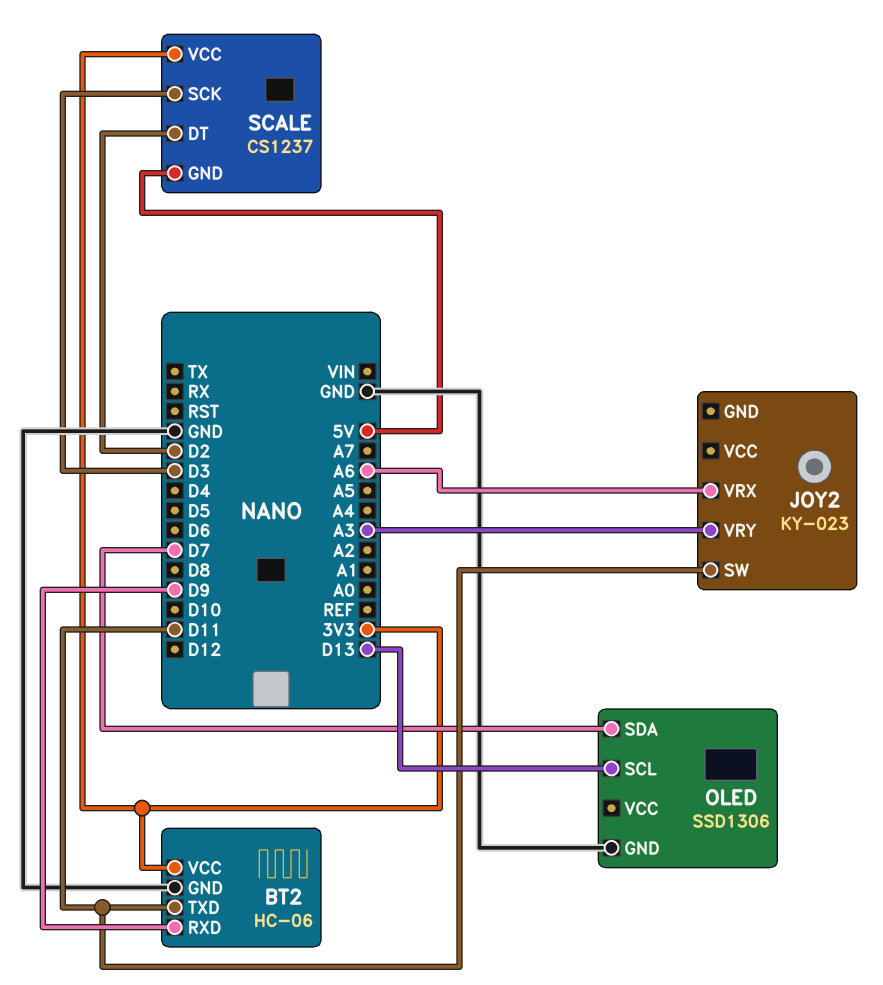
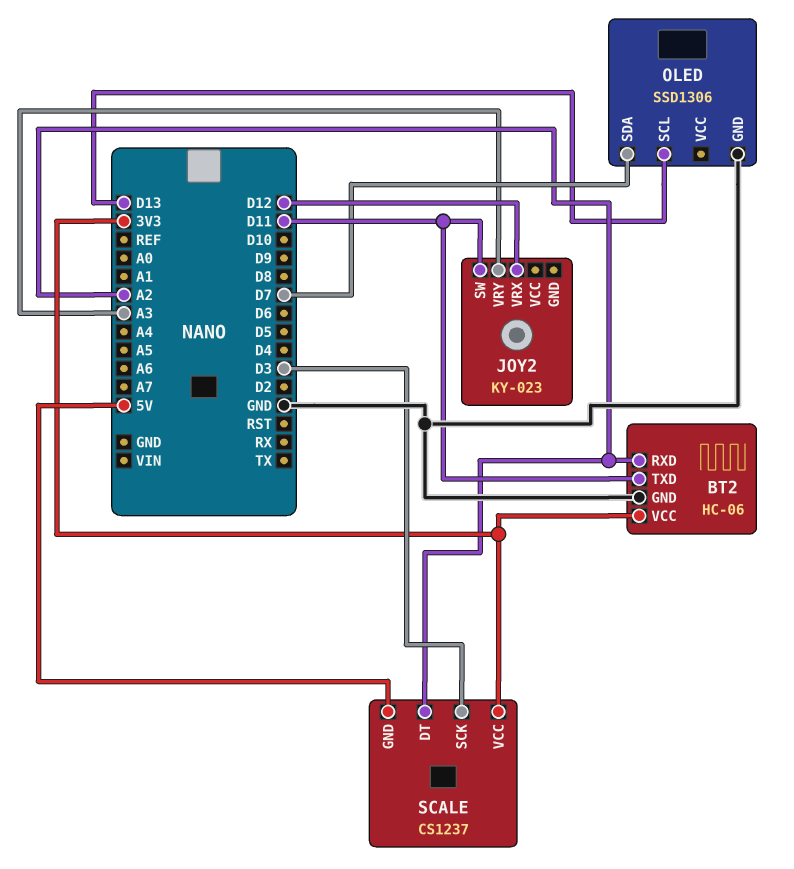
BT2 pin RXD: D9 -> A2
JOY2 pin VRX: A6 -> D12
SCALE pin DT: D2 -> A2

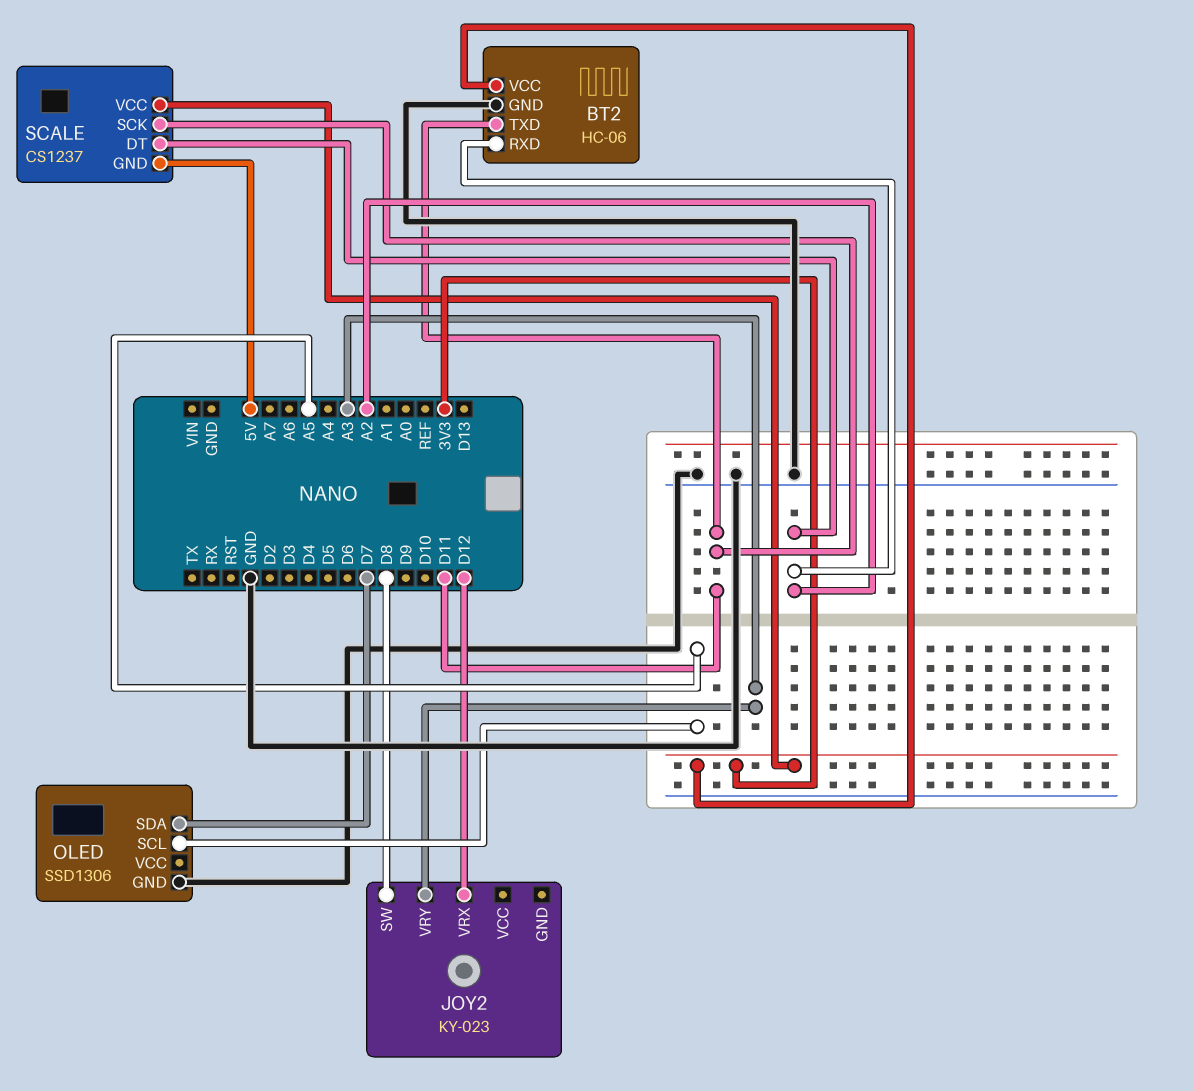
JOY2 pin SW: D11 -> D8
OLED pin SCL: D13 -> A5
SCALE pin SCK: D3 -> D11

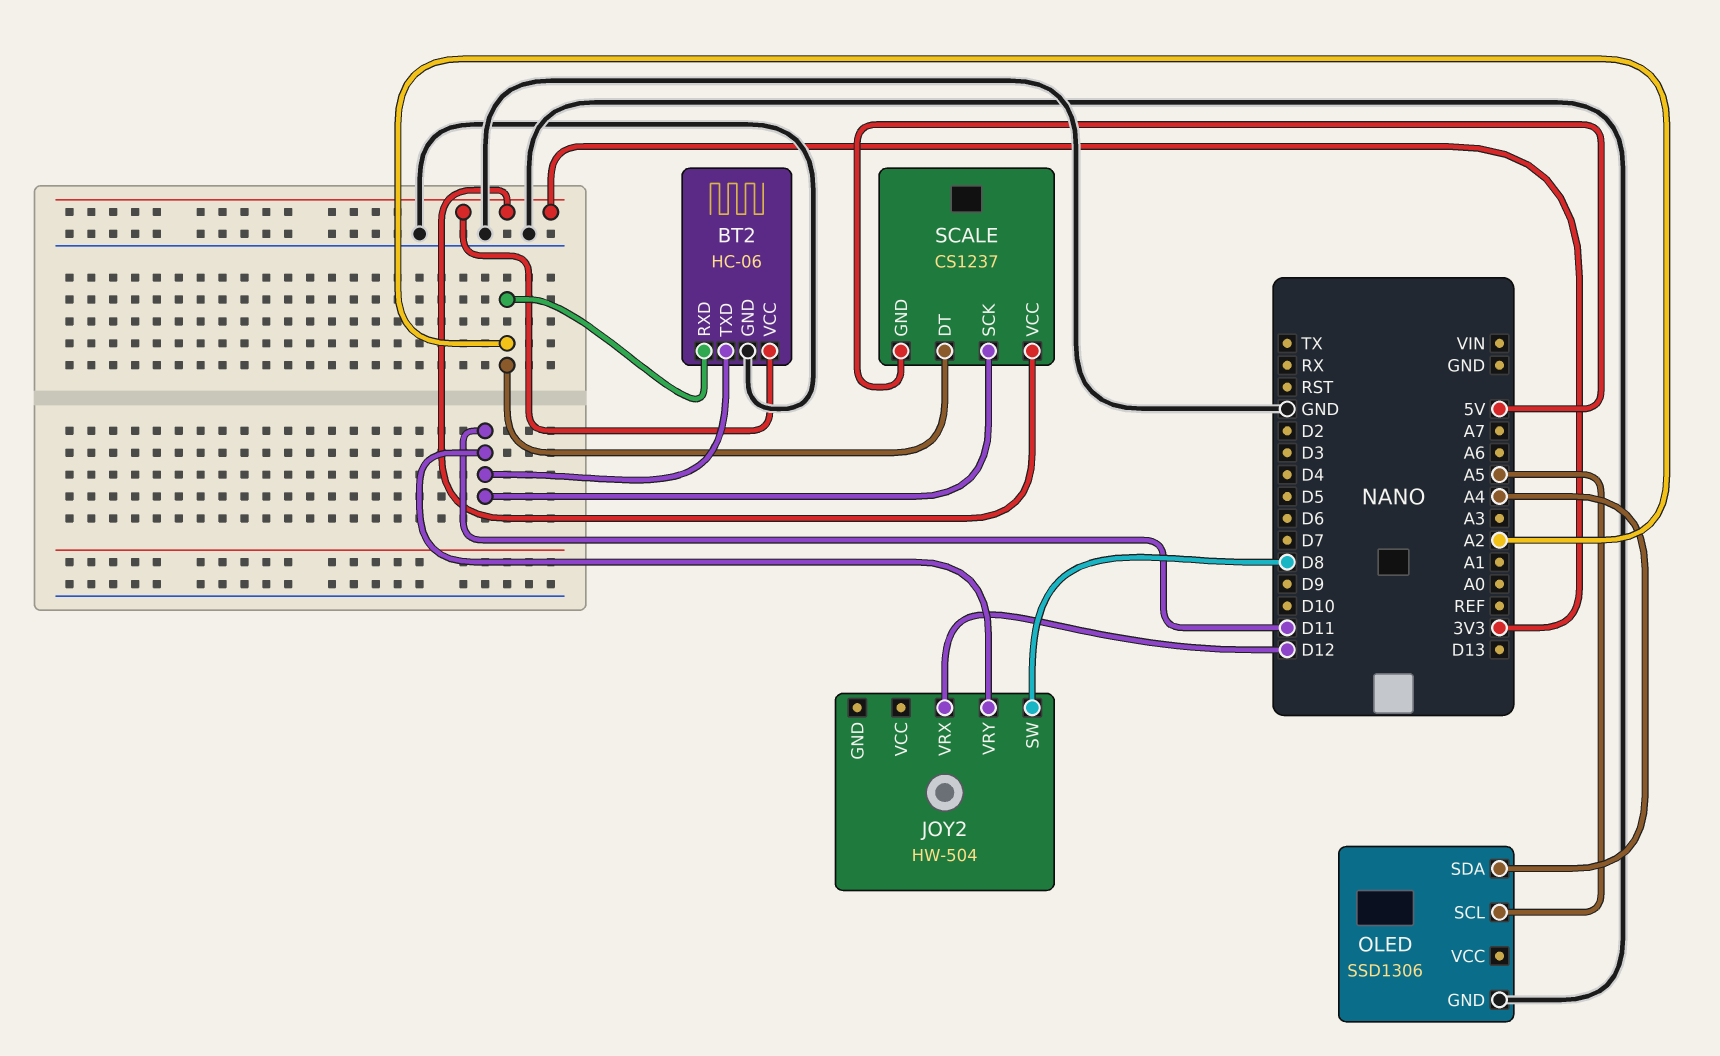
JOY2: KY-023 -> HW-504
JOY2 pin VRY: A3 -> D11
OLED pin SDA: D7 -> A4

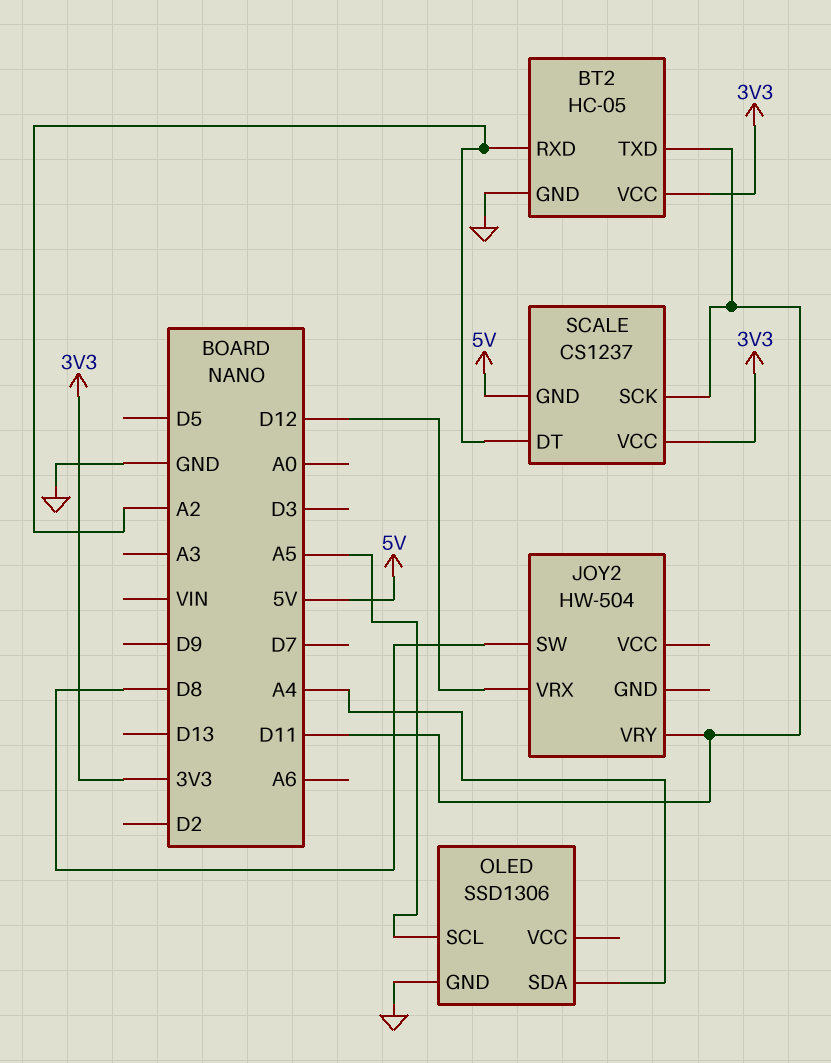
BT2: HC-06 -> HC-05

